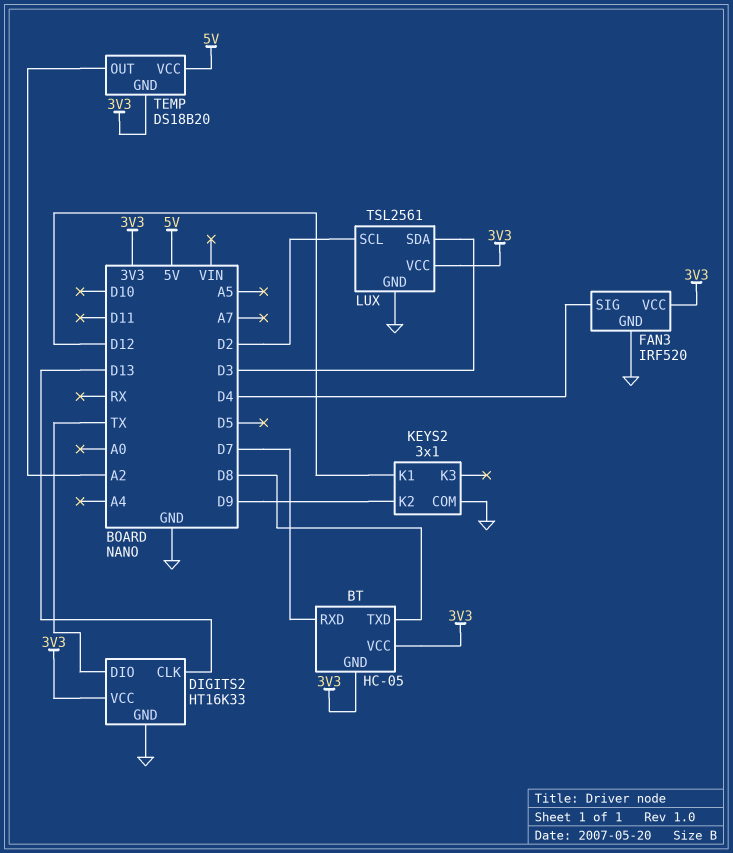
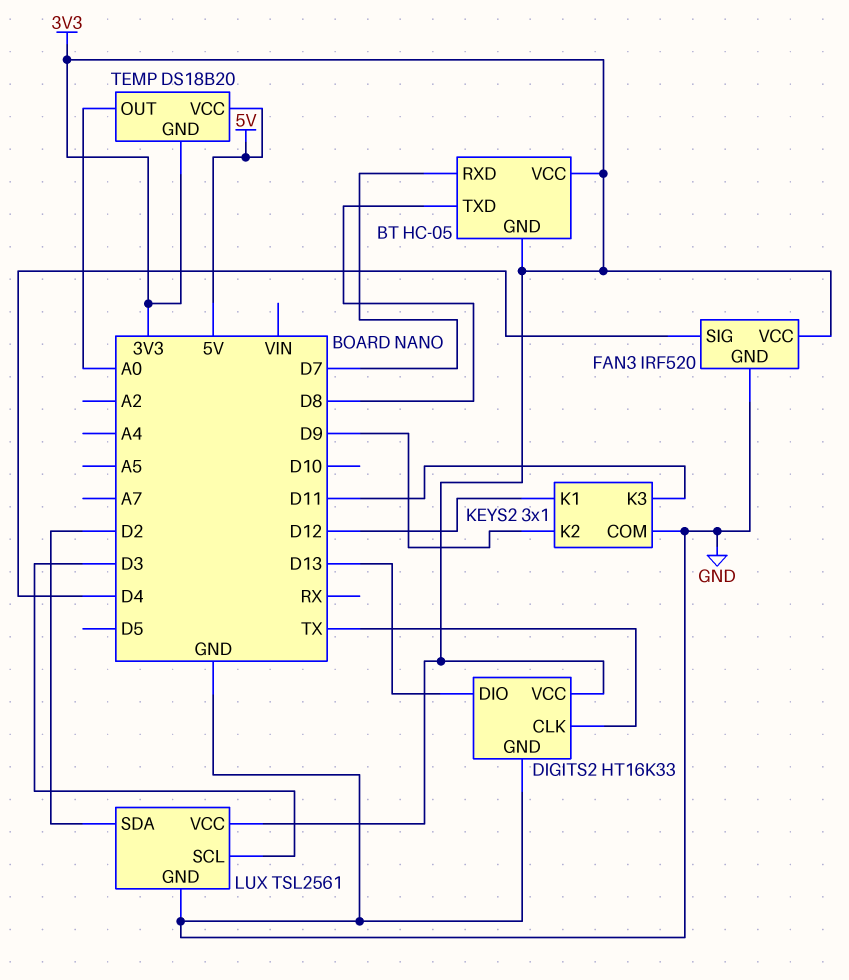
DIGITS2 pin CLK: D13 -> TX
DIGITS2 pin DIO: TX -> D13
KEYS2 pin K3: none -> D11
LUX pin SCL: D2 -> D3
LUX pin SDA: D3 -> D2
TEMP pin OUT: A2 -> A0

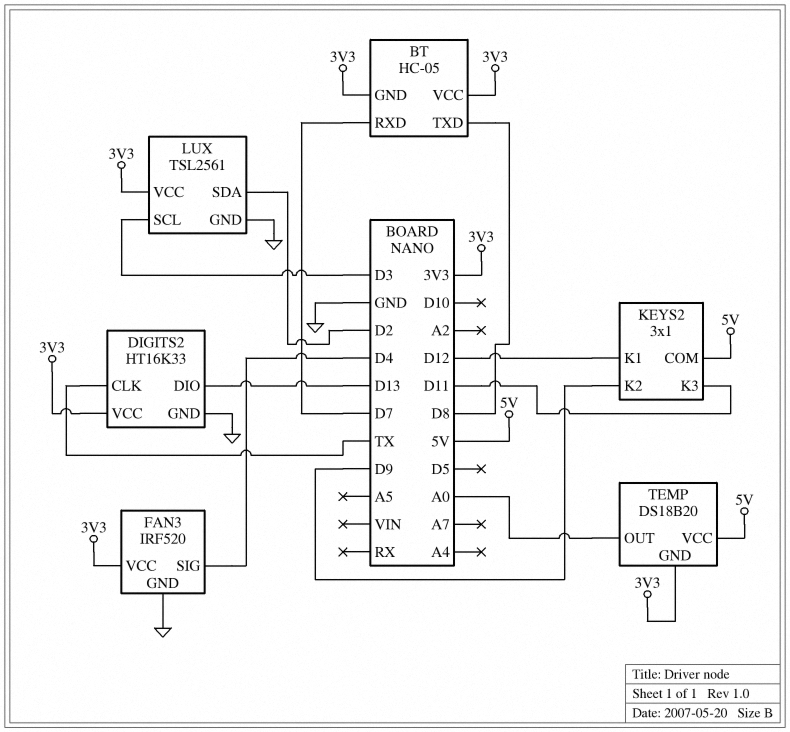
KEYS2 pin COM: GND -> 5V

